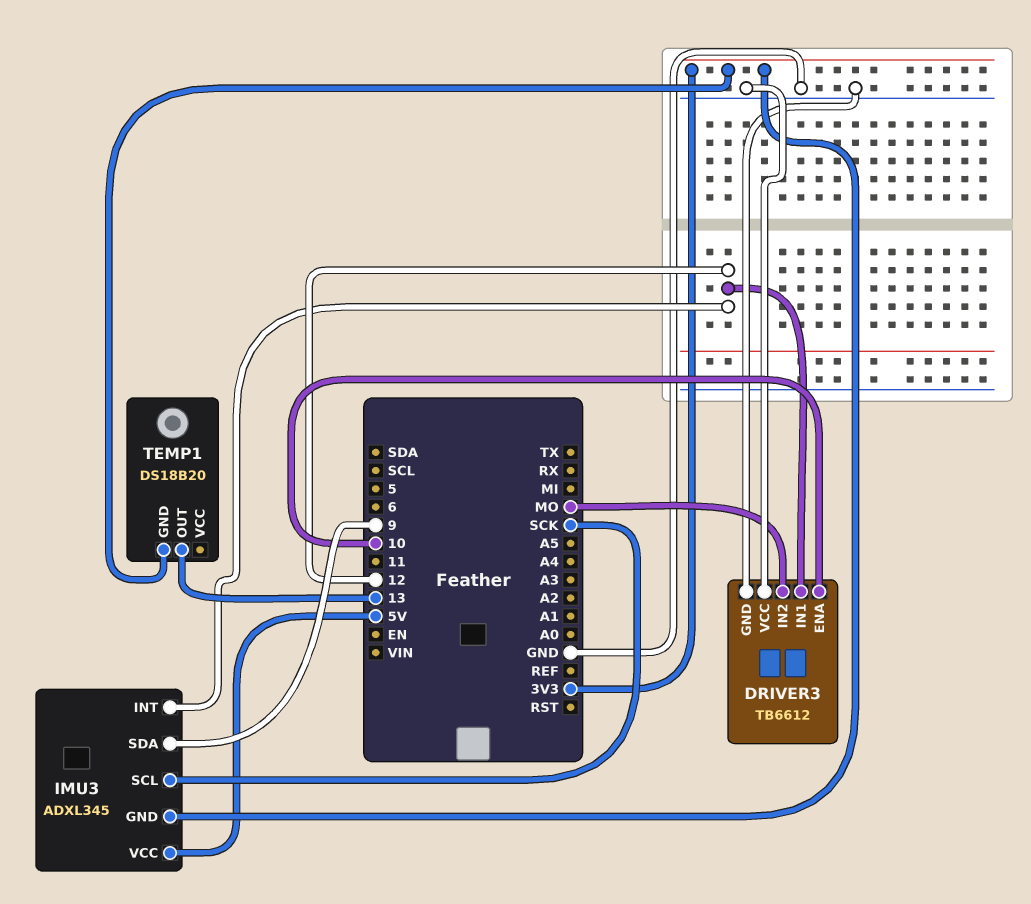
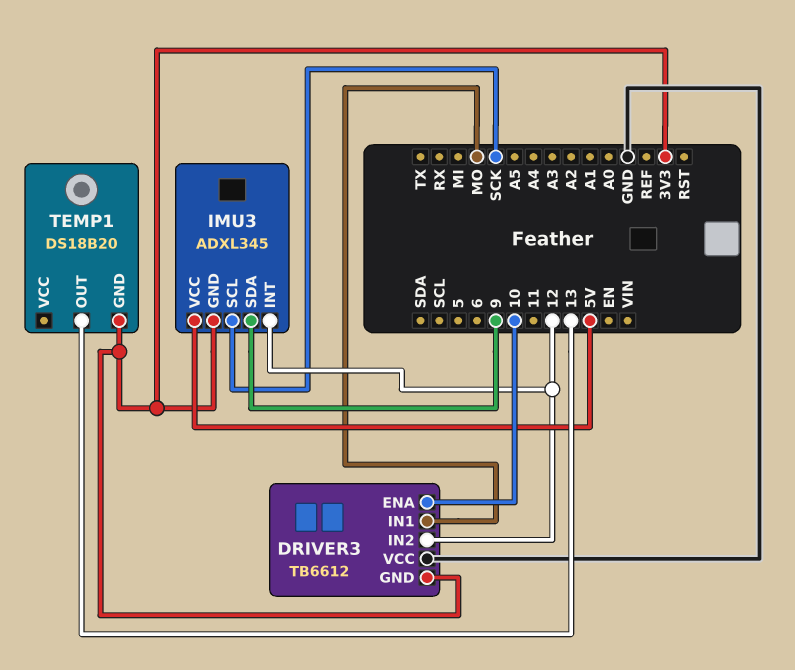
DRIVER3 pin GND: GND -> 3V3
DRIVER3 pin IN1: 12 -> MO
DRIVER3 pin IN2: MO -> 12

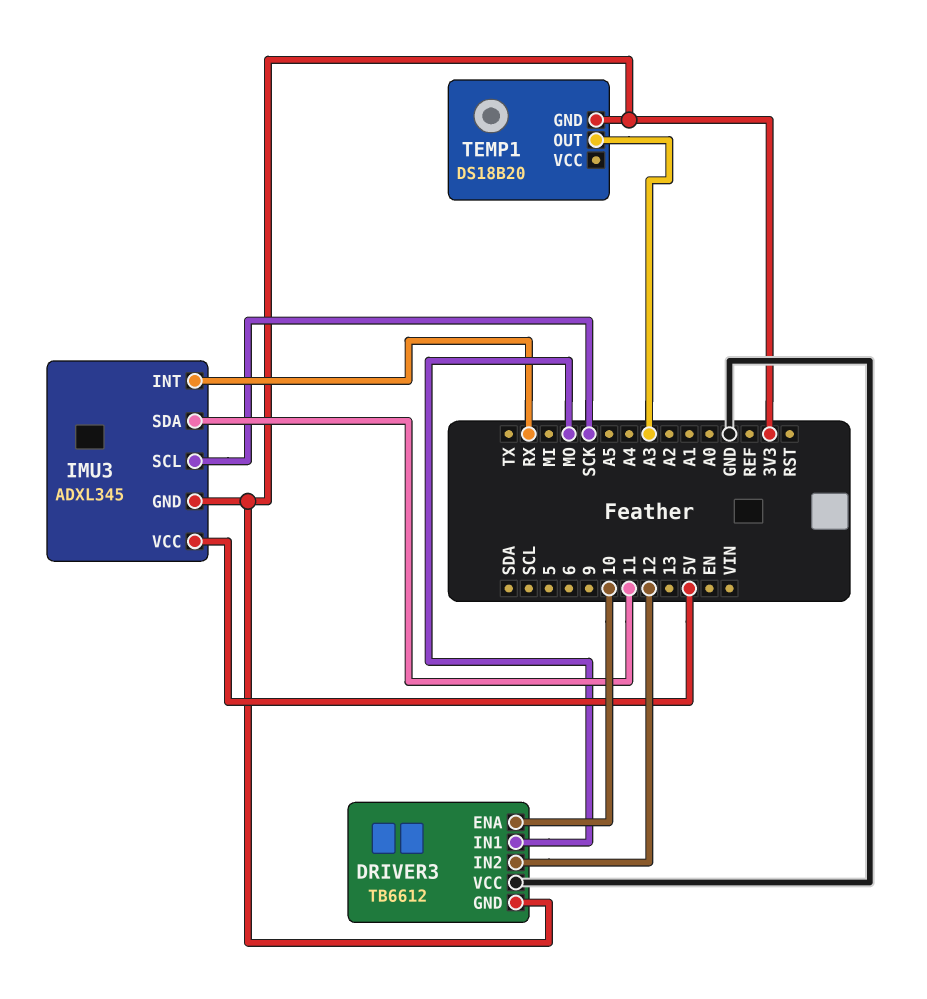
IMU3 pin INT: 12 -> RX
IMU3 pin SDA: 9 -> 11
TEMP1 pin OUT: 13 -> A3

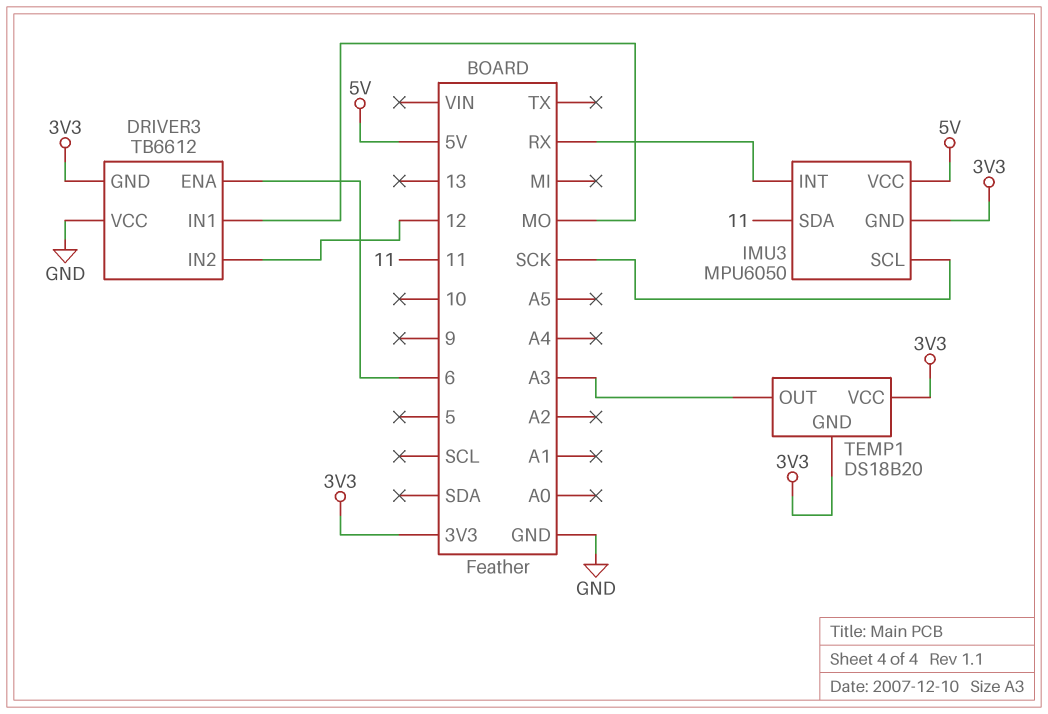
DRIVER3 pin ENA: 10 -> 6
IMU3: ADXL345 -> MPU6050
TEMP1 pin VCC: none -> 3V3

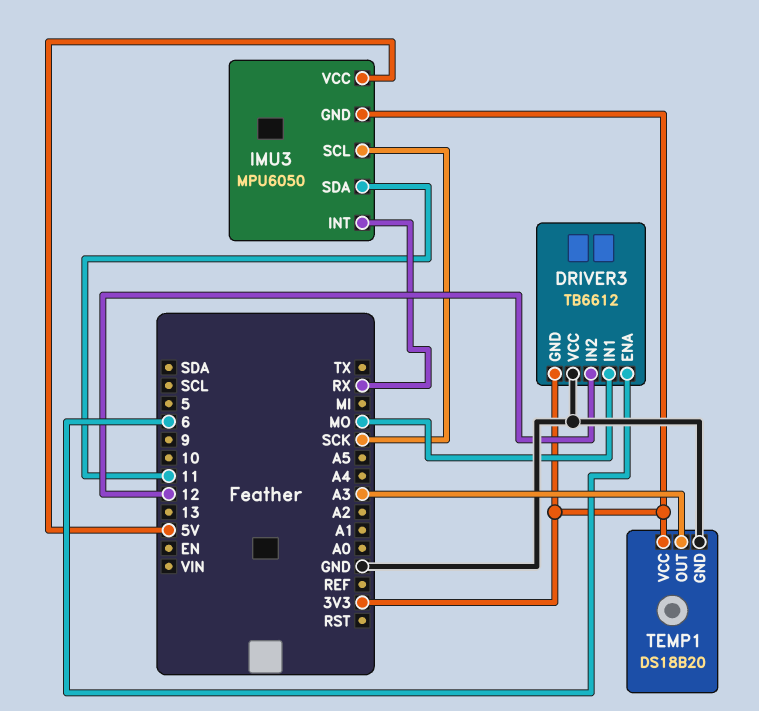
TEMP1 pin GND: 3V3 -> GND

